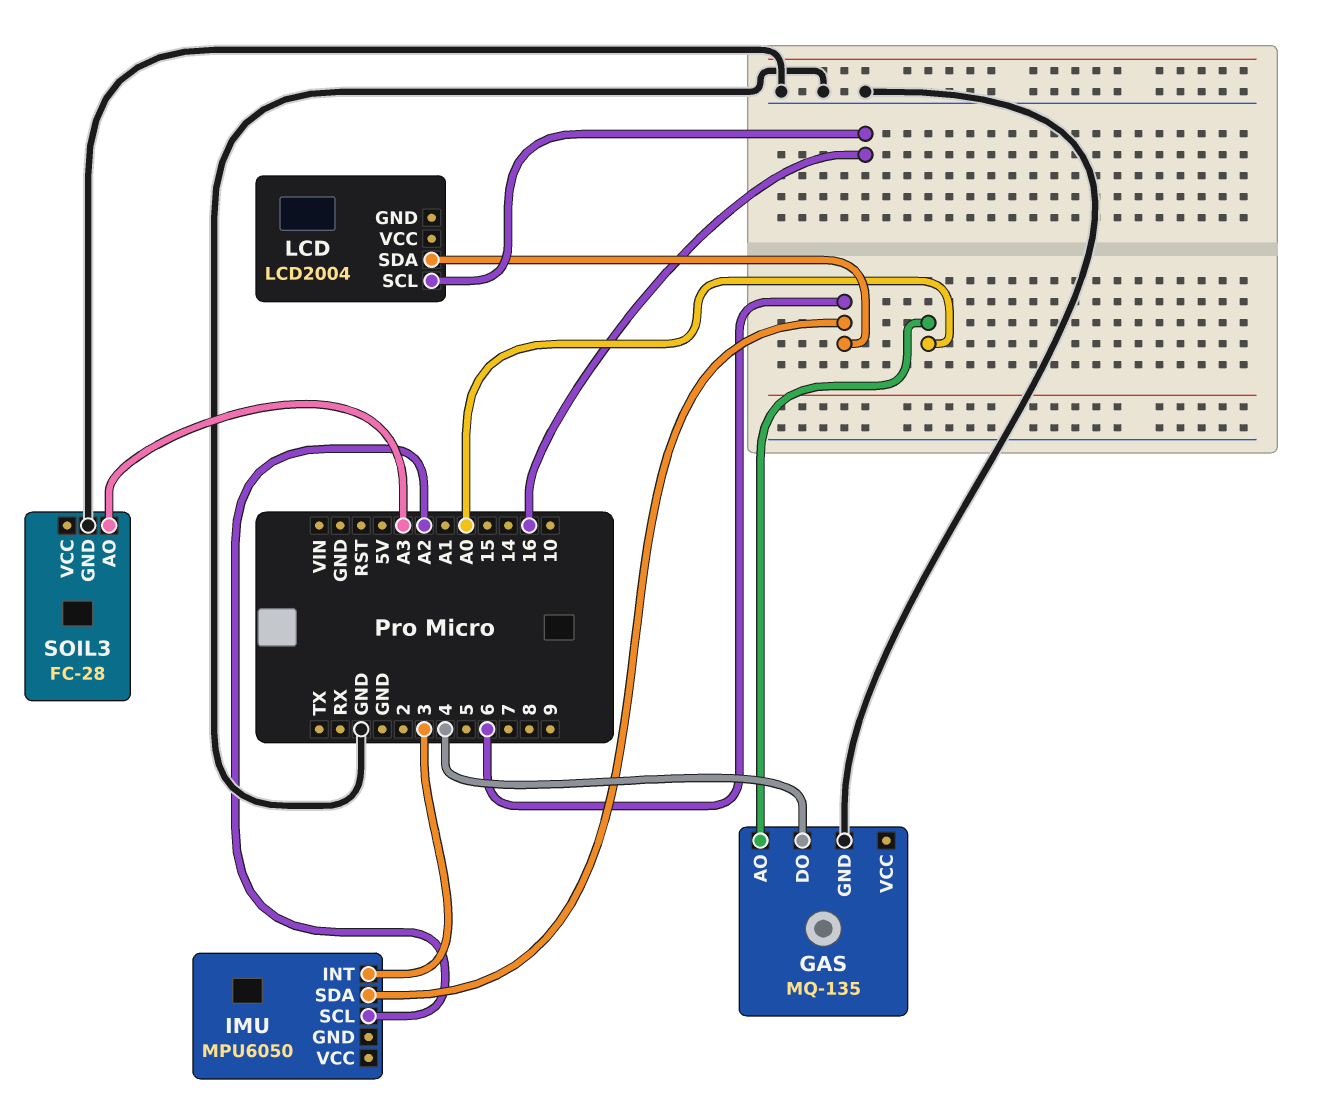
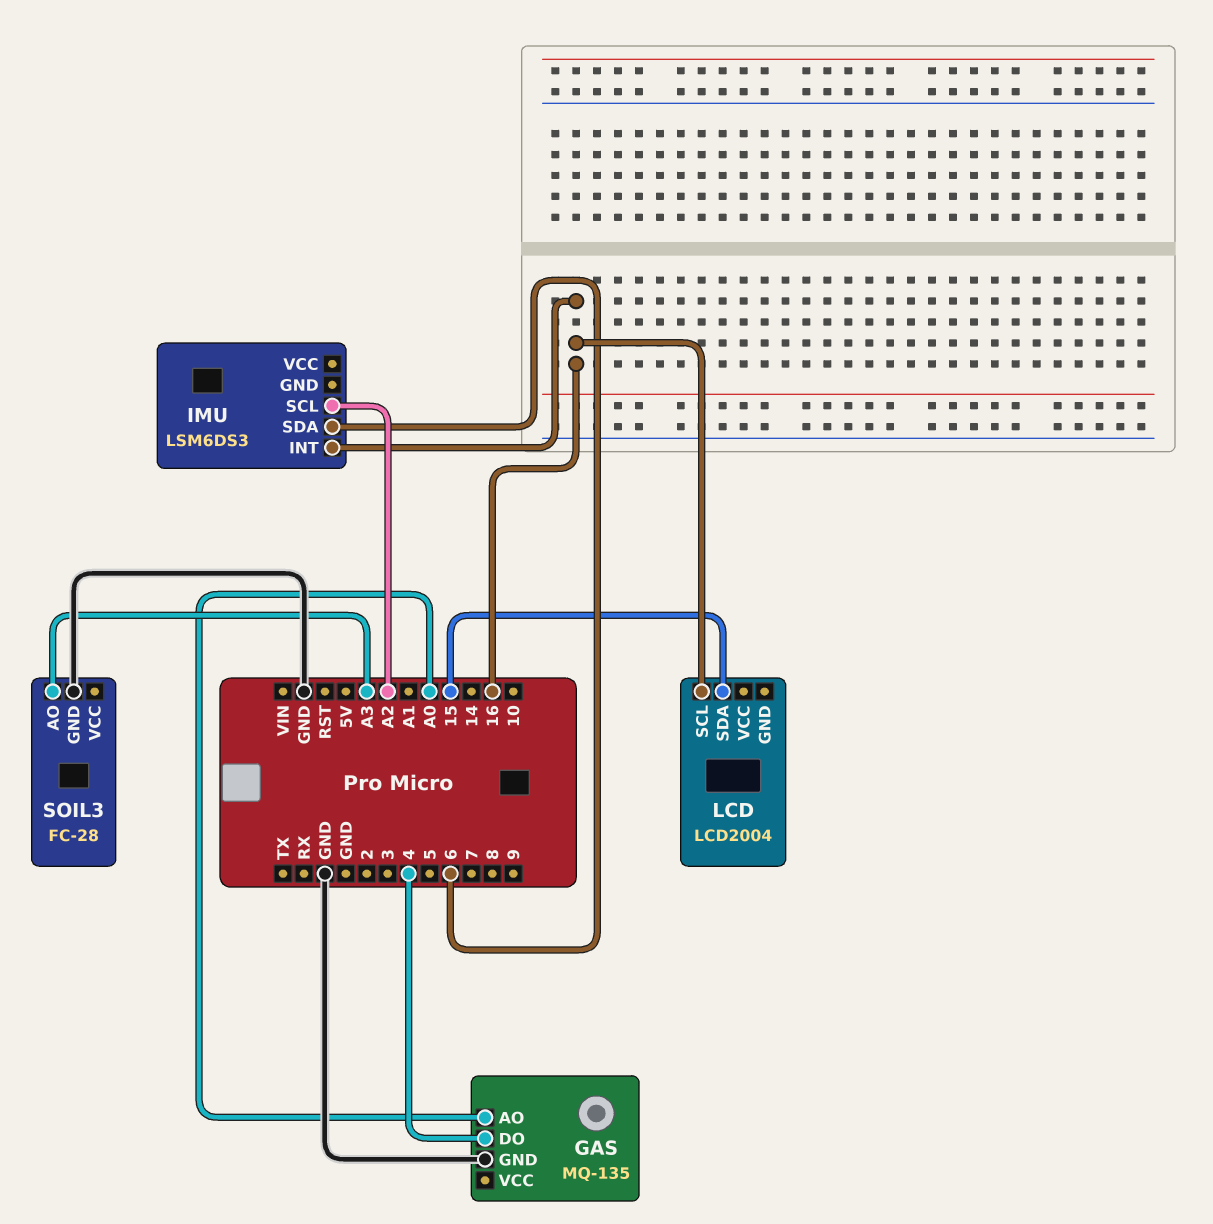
IMU: MPU6050 -> LSM6DS3
IMU pin INT: 3 -> 16
LCD pin SDA: 6 -> 15

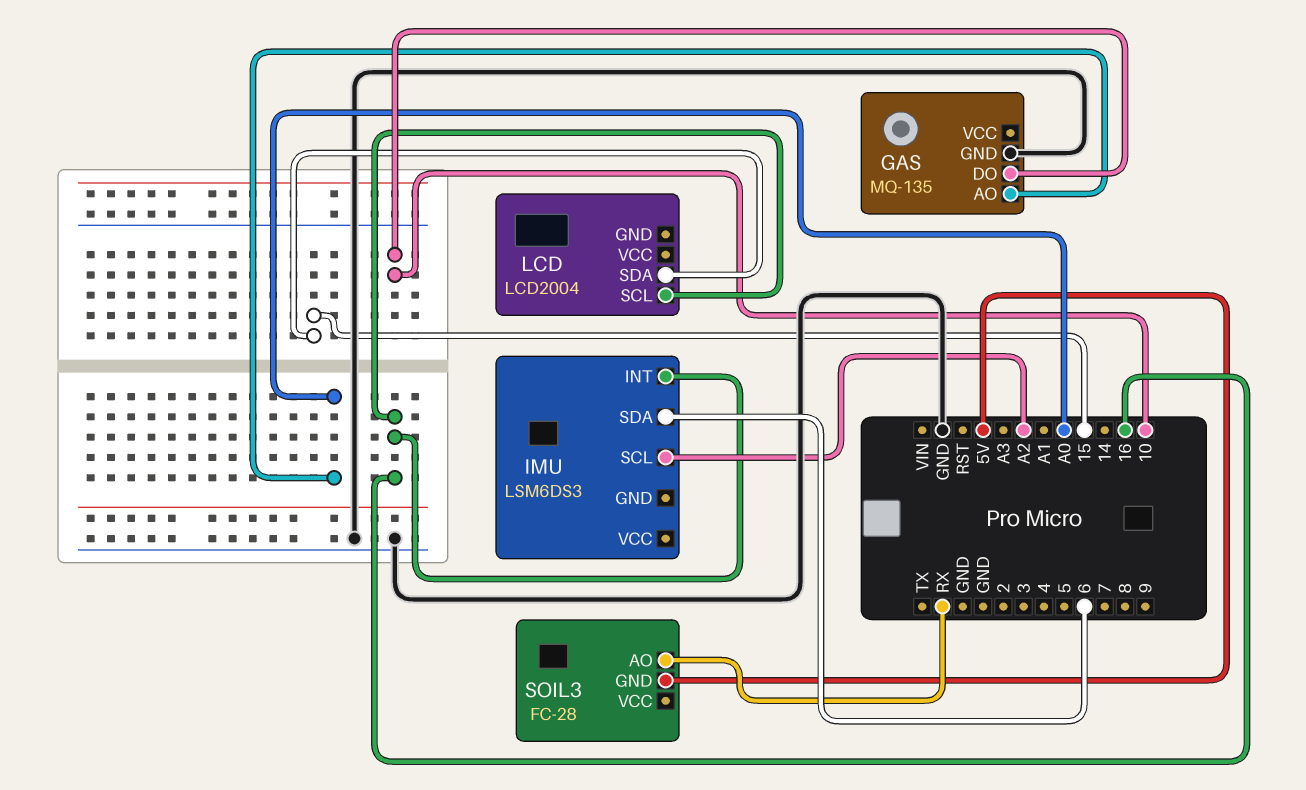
GAS pin DO: 4 -> 10
SOIL3 pin AO: A3 -> RX
SOIL3 pin GND: GND -> 5V

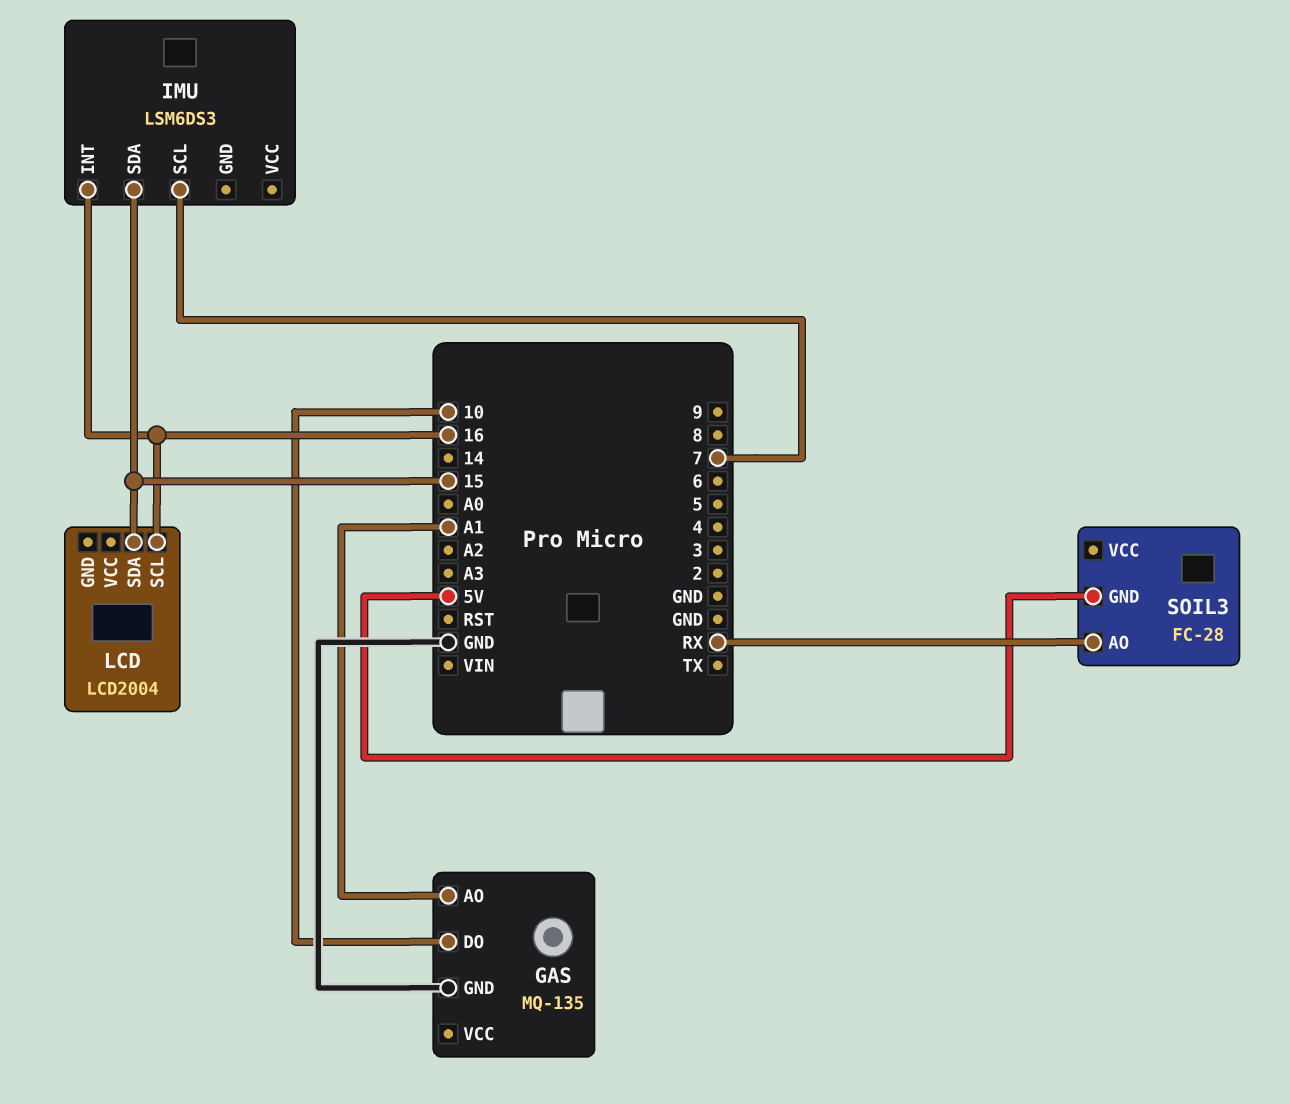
GAS pin AO: A0 -> A1
IMU pin SCL: A2 -> 7
IMU pin SDA: 6 -> 15

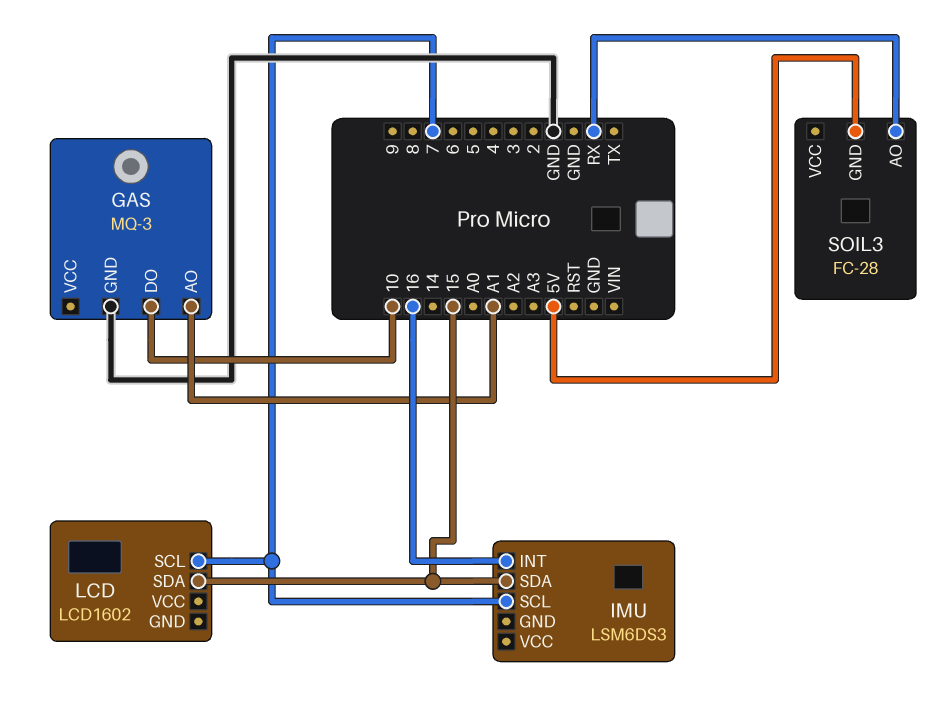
GAS: MQ-135 -> MQ-3
LCD: LCD2004 -> LCD1602
LCD pin SCL: 16 -> 7

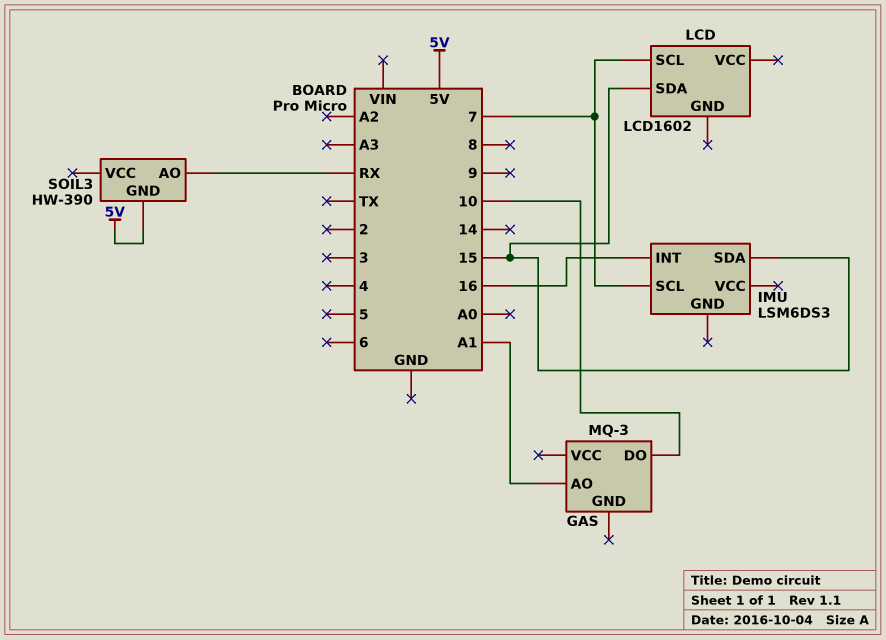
GAS pin GND: GND -> none
SOIL3: FC-28 -> HW-390

